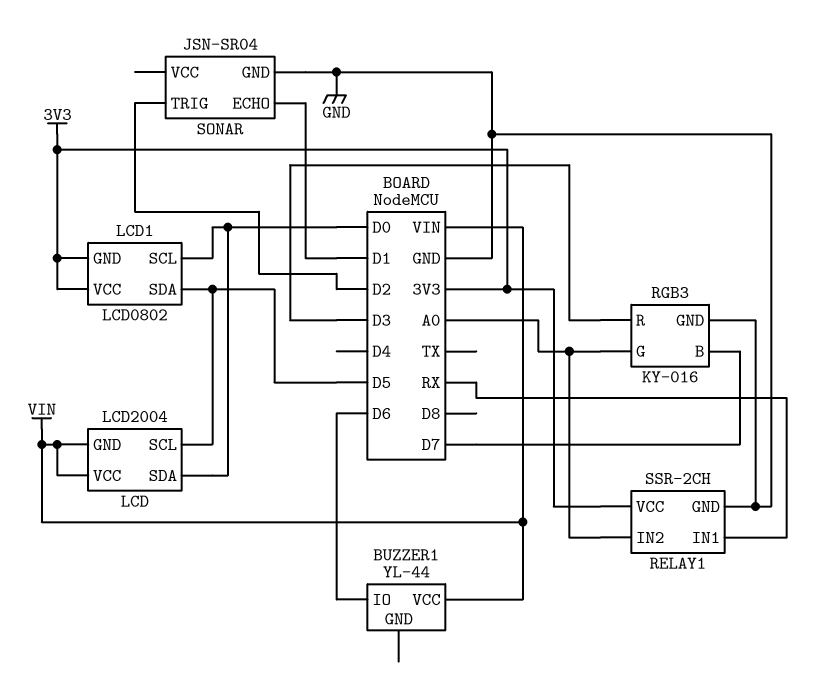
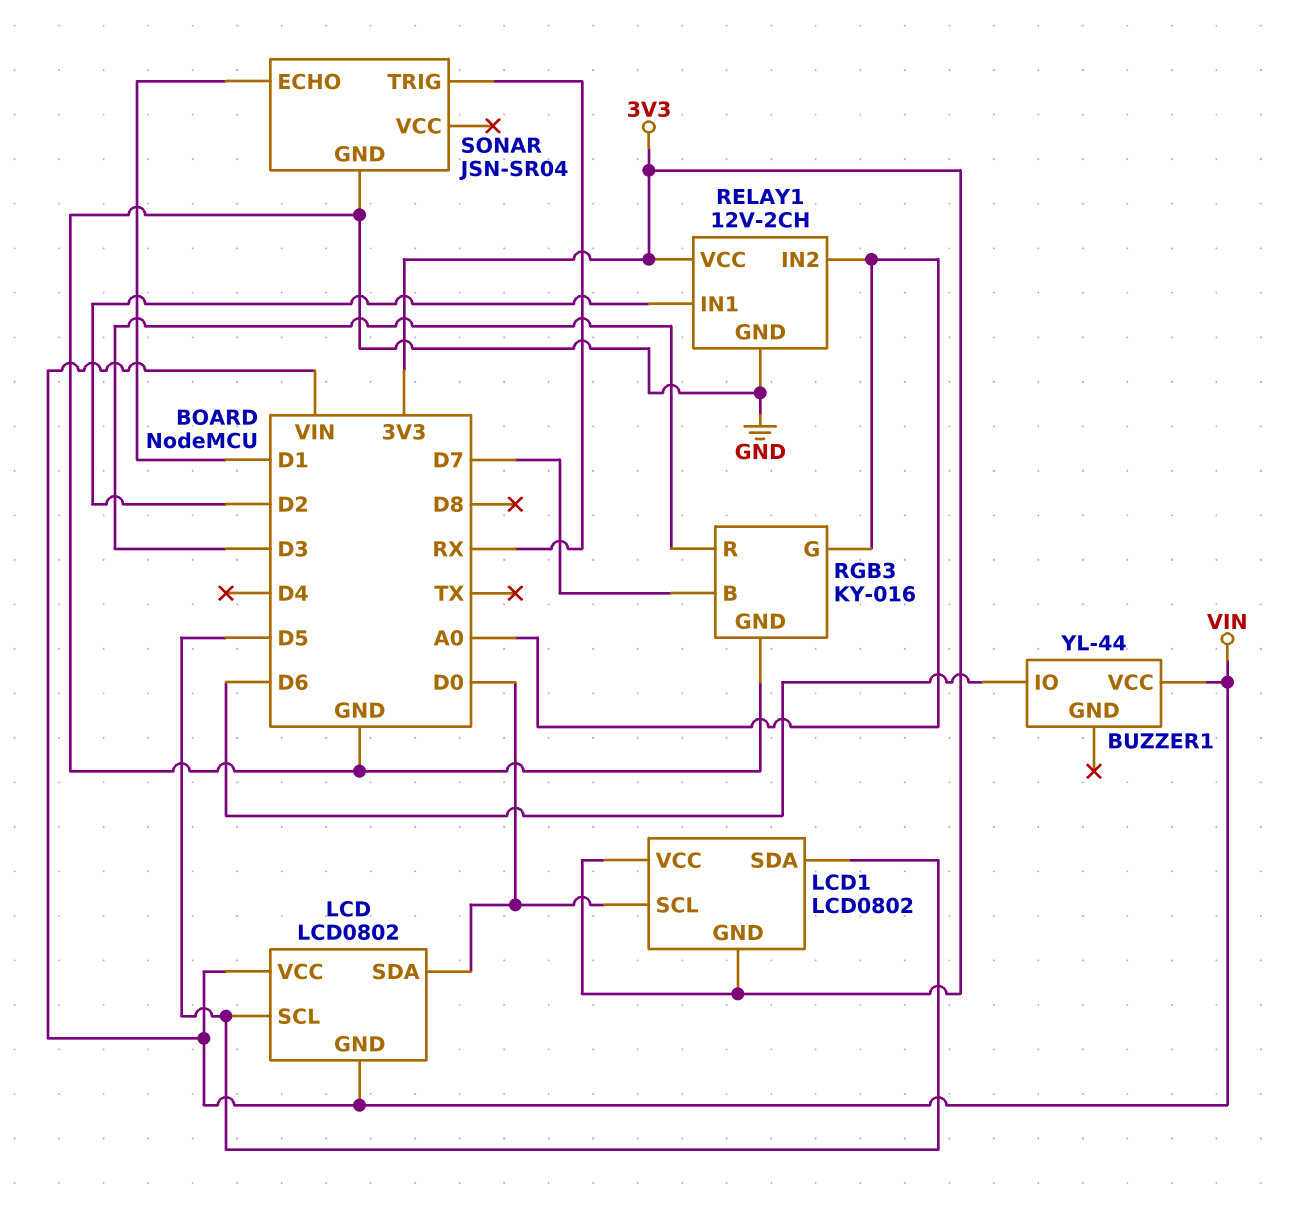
LCD: LCD2004 -> LCD0802
RELAY1: SSR-2CH -> 12V-2CH
RELAY1 pin IN1: RX -> D2
SONAR pin TRIG: D2 -> RX

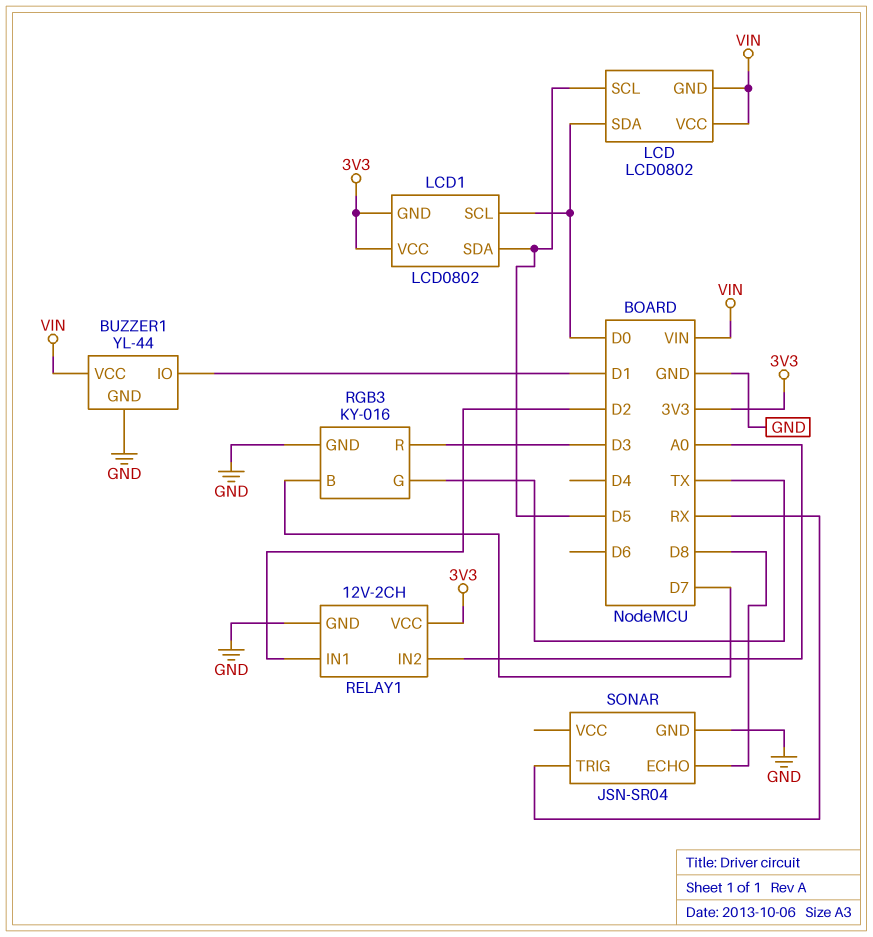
BUZZER1 pin GND: none -> GND
BUZZER1 pin IO: D6 -> D1
RGB3 pin G: A0 -> TX
SONAR pin ECHO: D1 -> D8

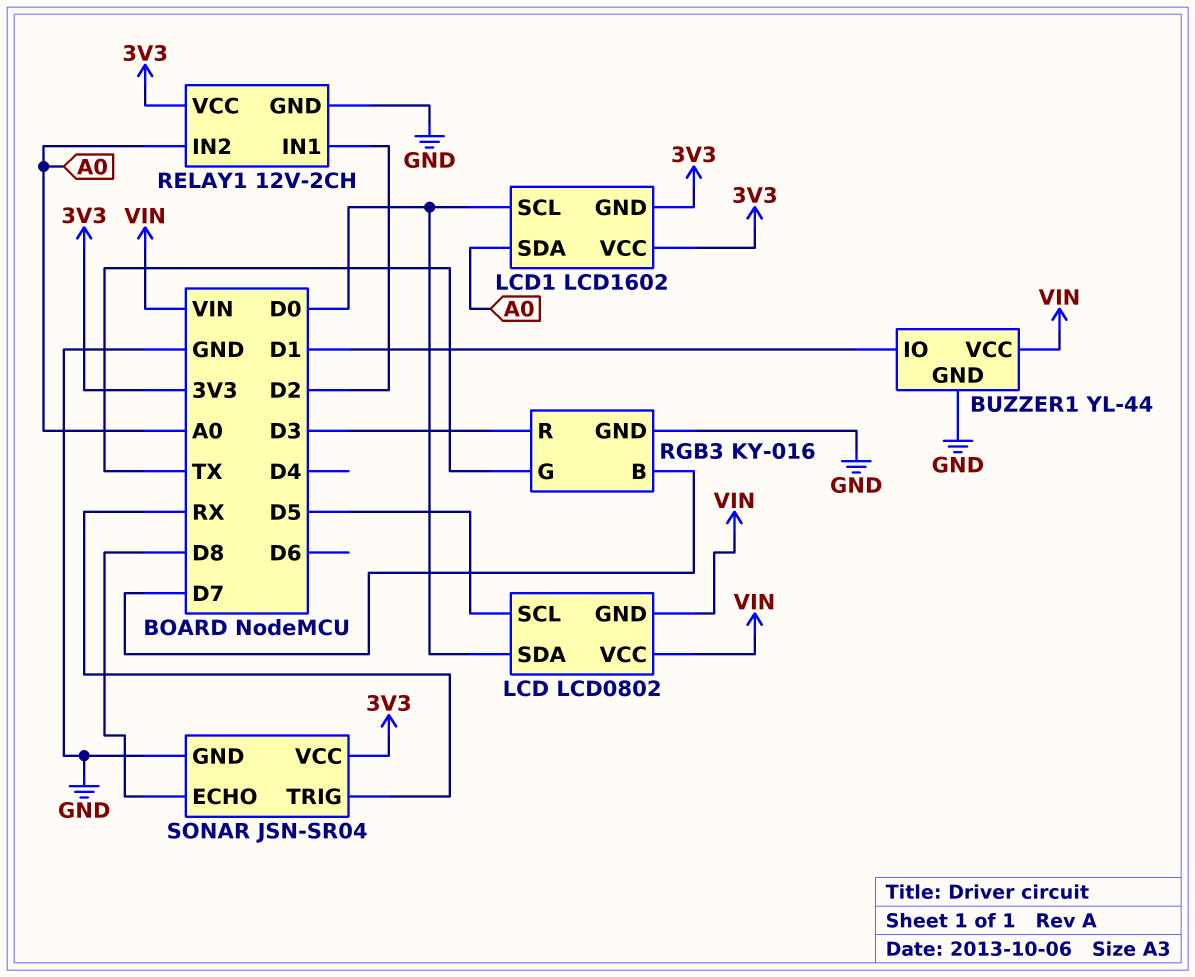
LCD1: LCD0802 -> LCD1602
LCD1 pin SDA: D5 -> A0
SONAR pin VCC: none -> 3V3

